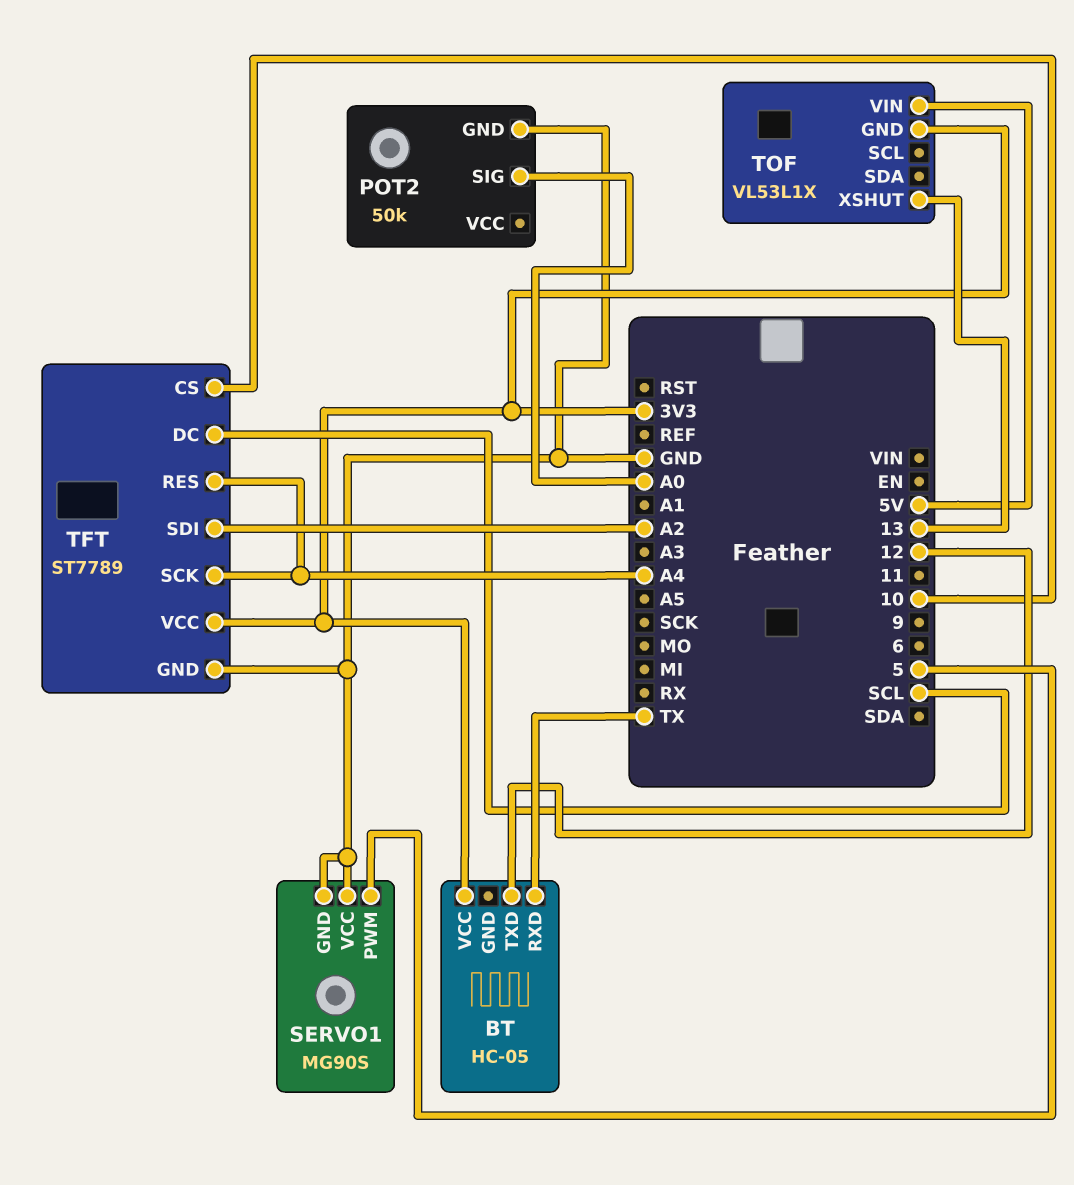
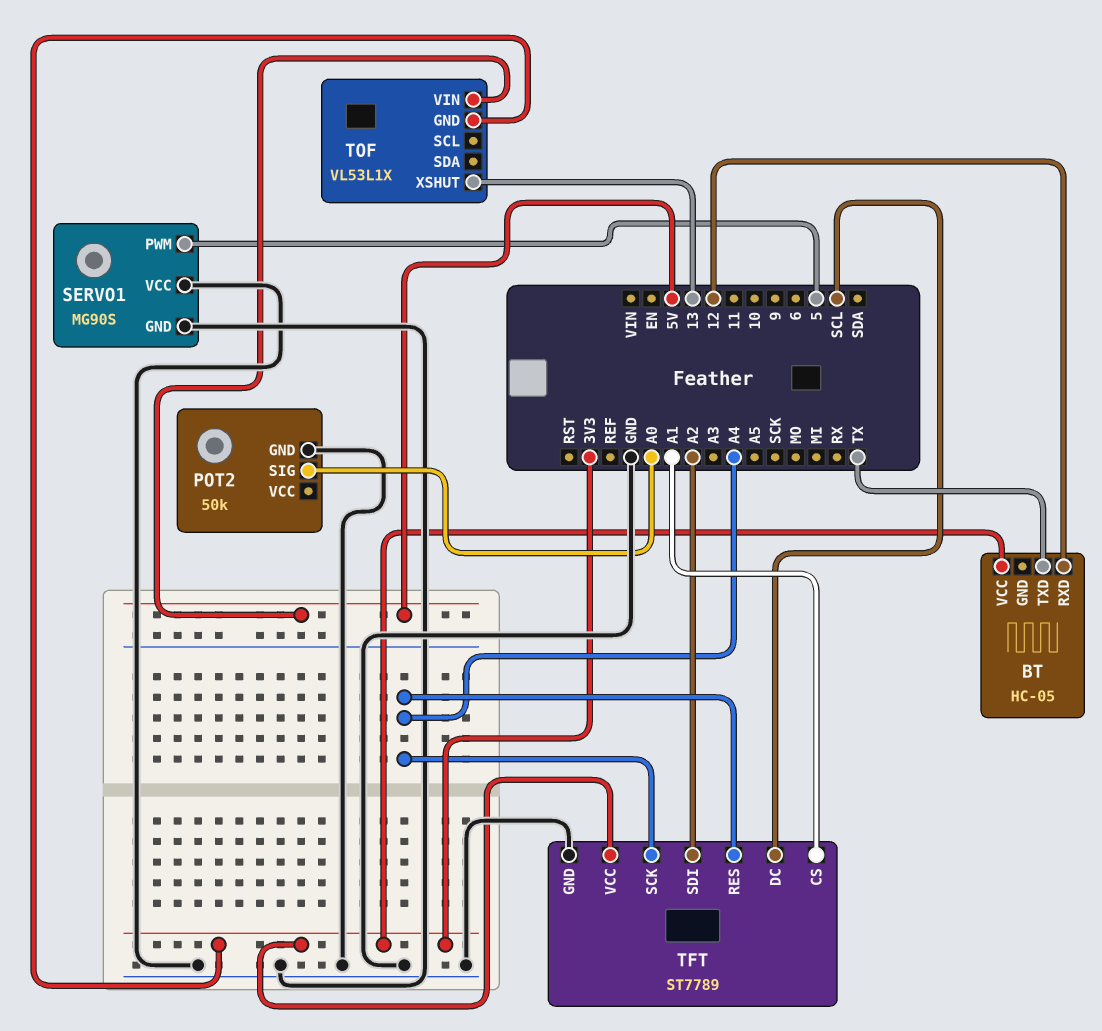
BT pin RXD: TX -> 12
BT pin TXD: 12 -> TX
TFT pin CS: 10 -> A1

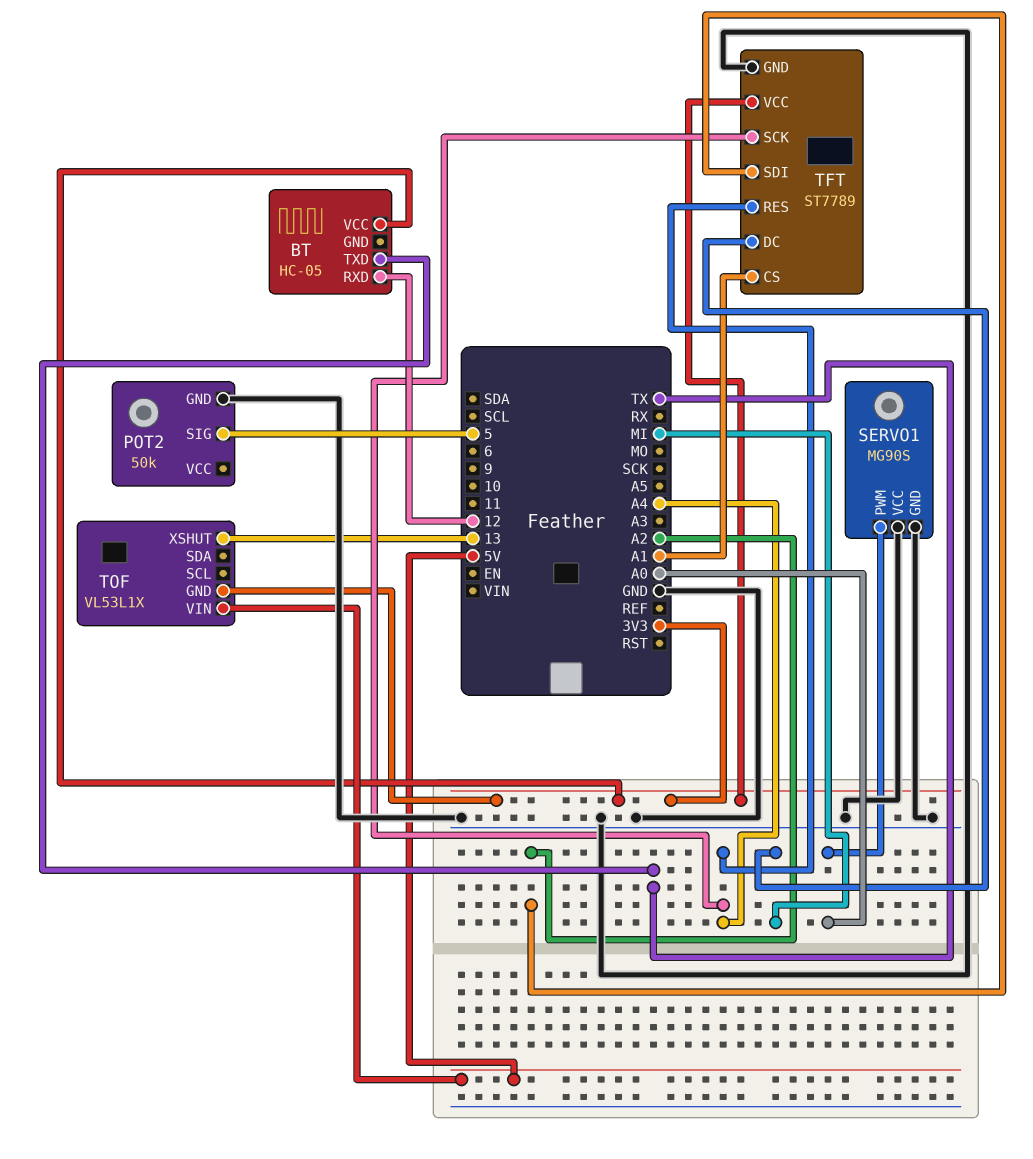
POT2 pin SIG: A0 -> 5
SERVO1 pin PWM: 5 -> A0
TFT pin DC: SCL -> MI

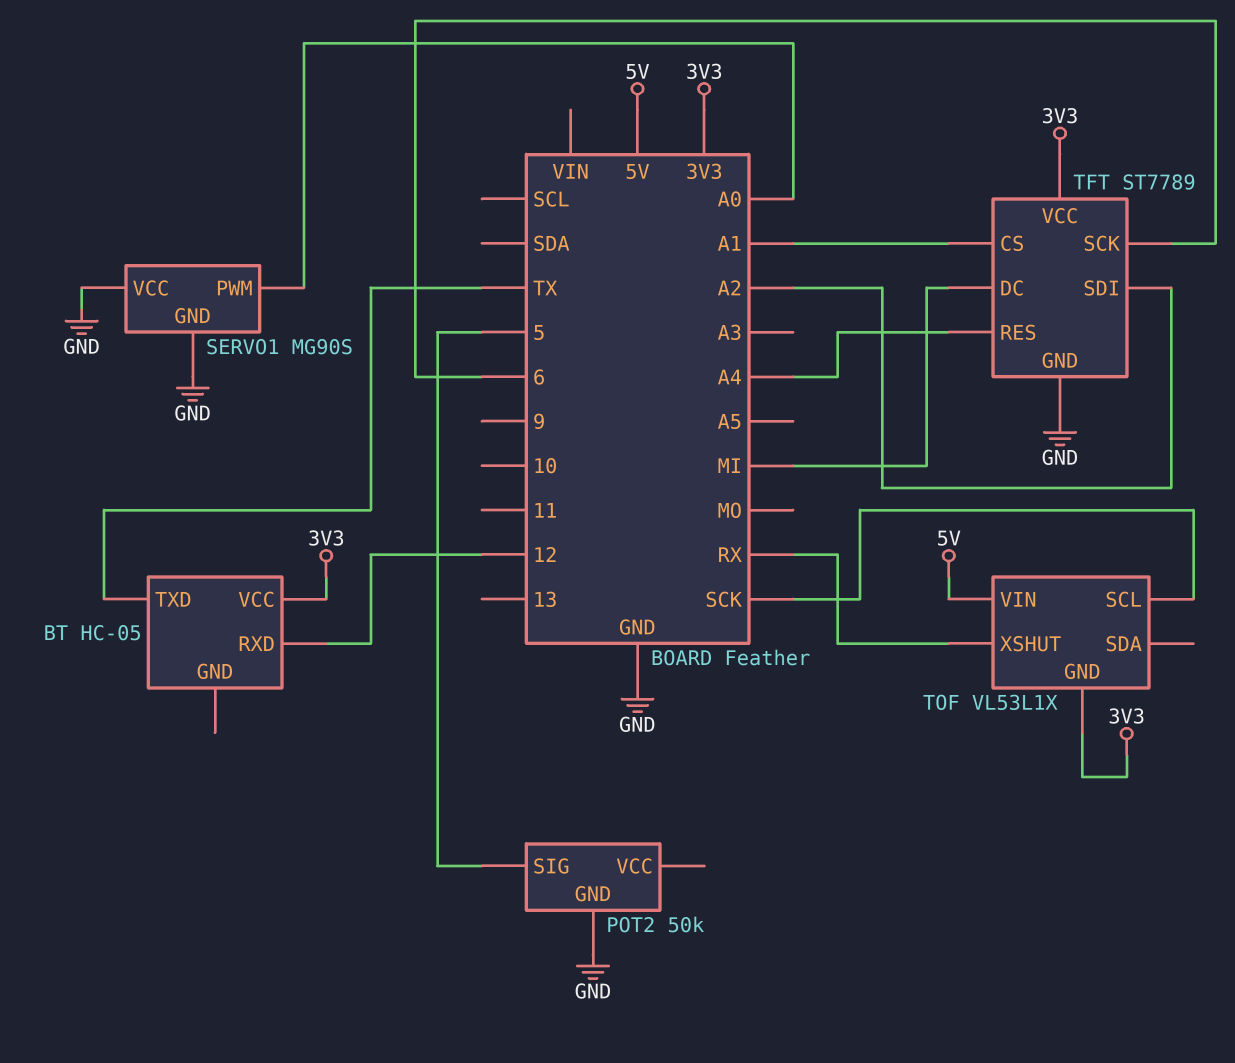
TFT pin SCK: A4 -> 6
TOF pin SCL: none -> SCK
TOF pin XSHUT: 13 -> RX

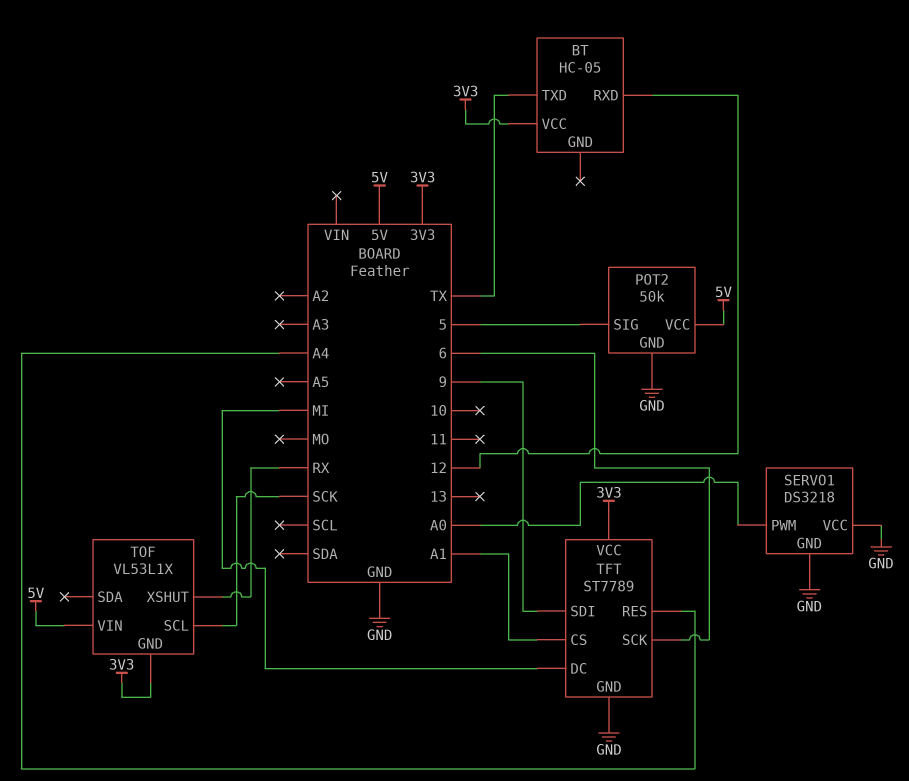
POT2 pin VCC: none -> 5V
SERVO1: MG90S -> DS3218
TFT pin SDI: A2 -> 9

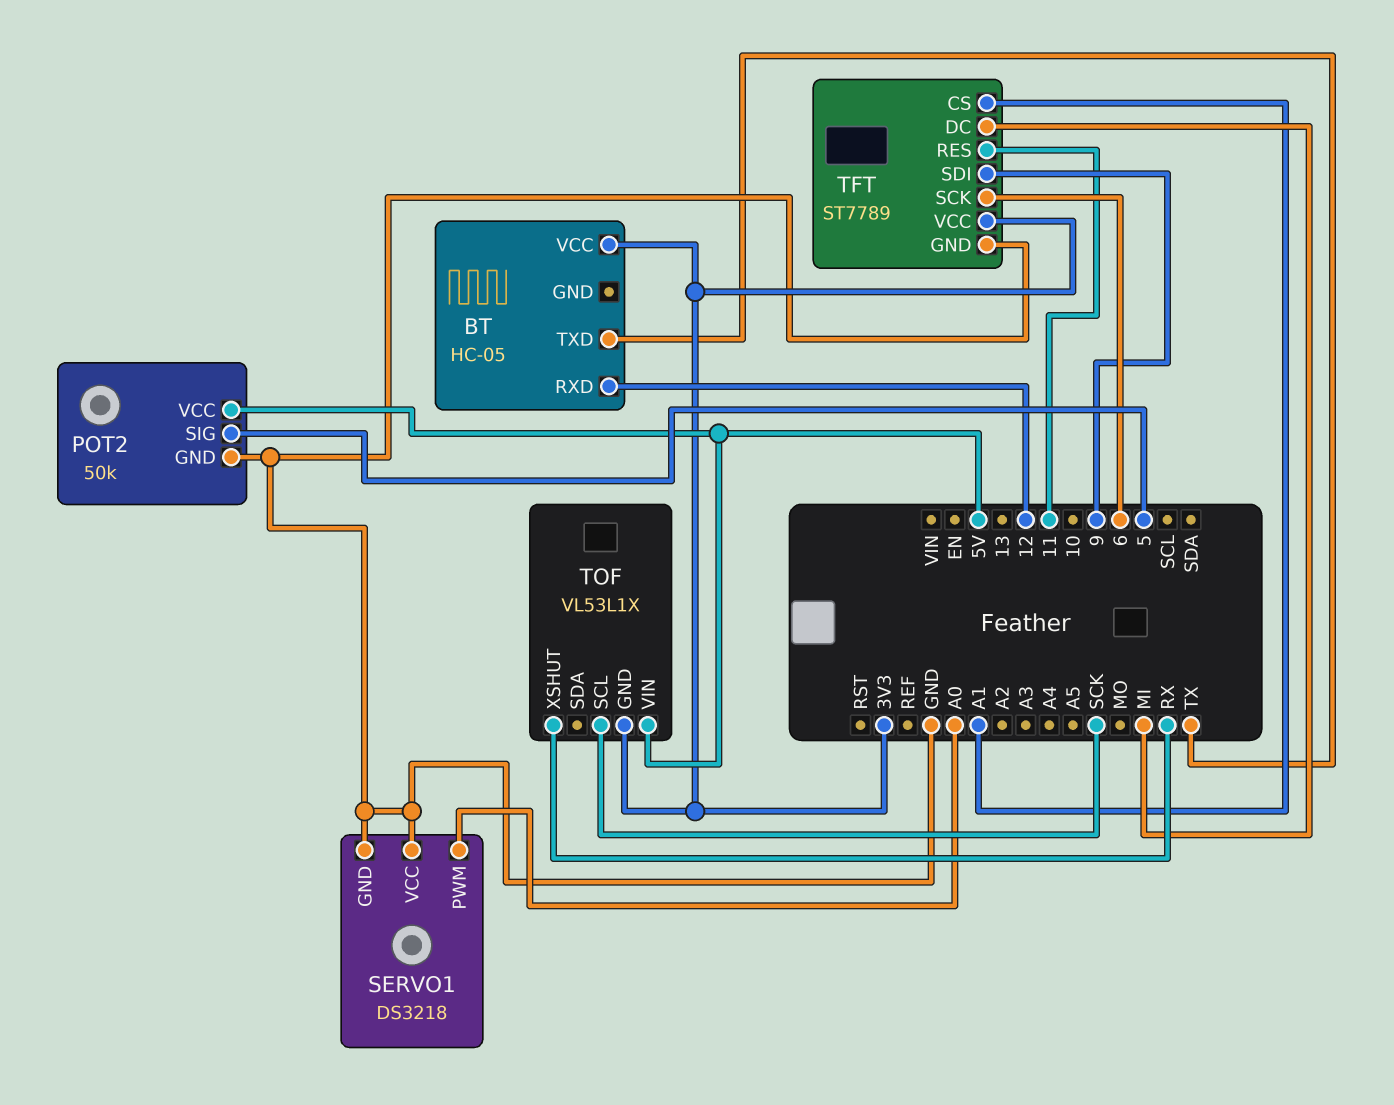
TFT pin RES: A4 -> 11

